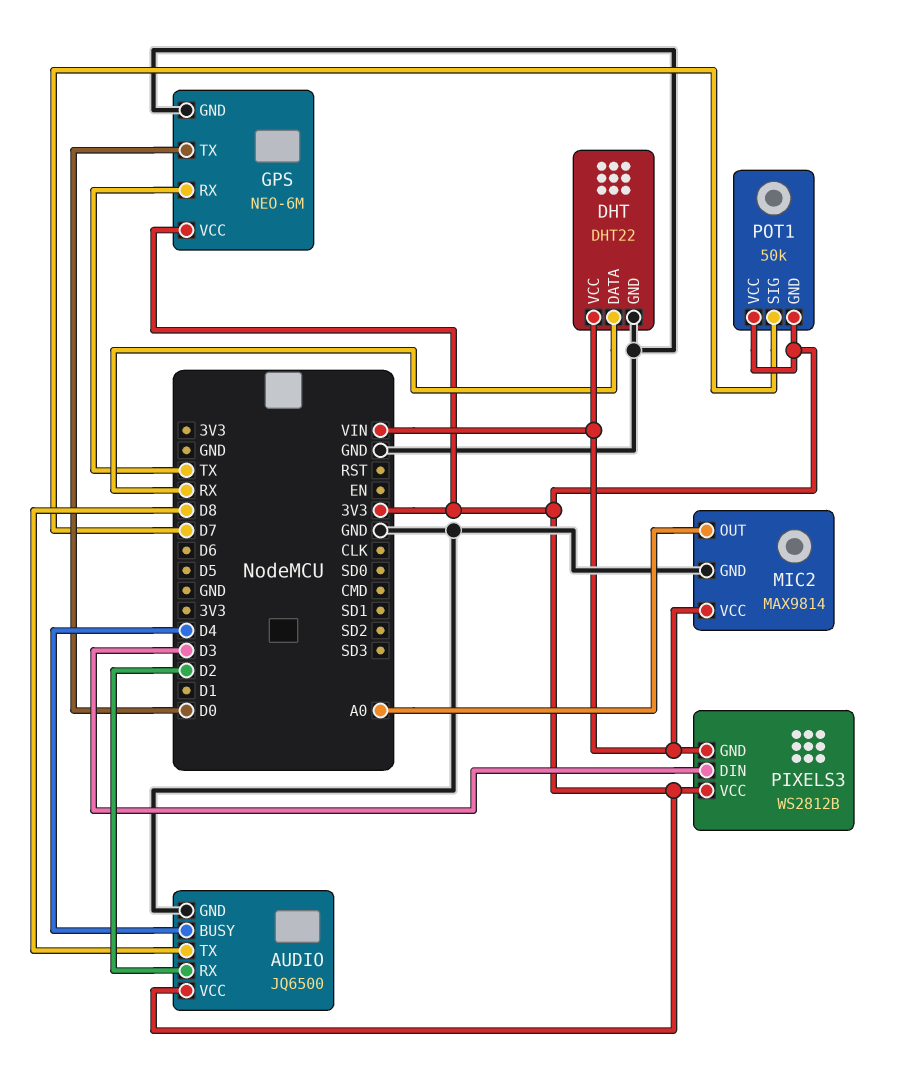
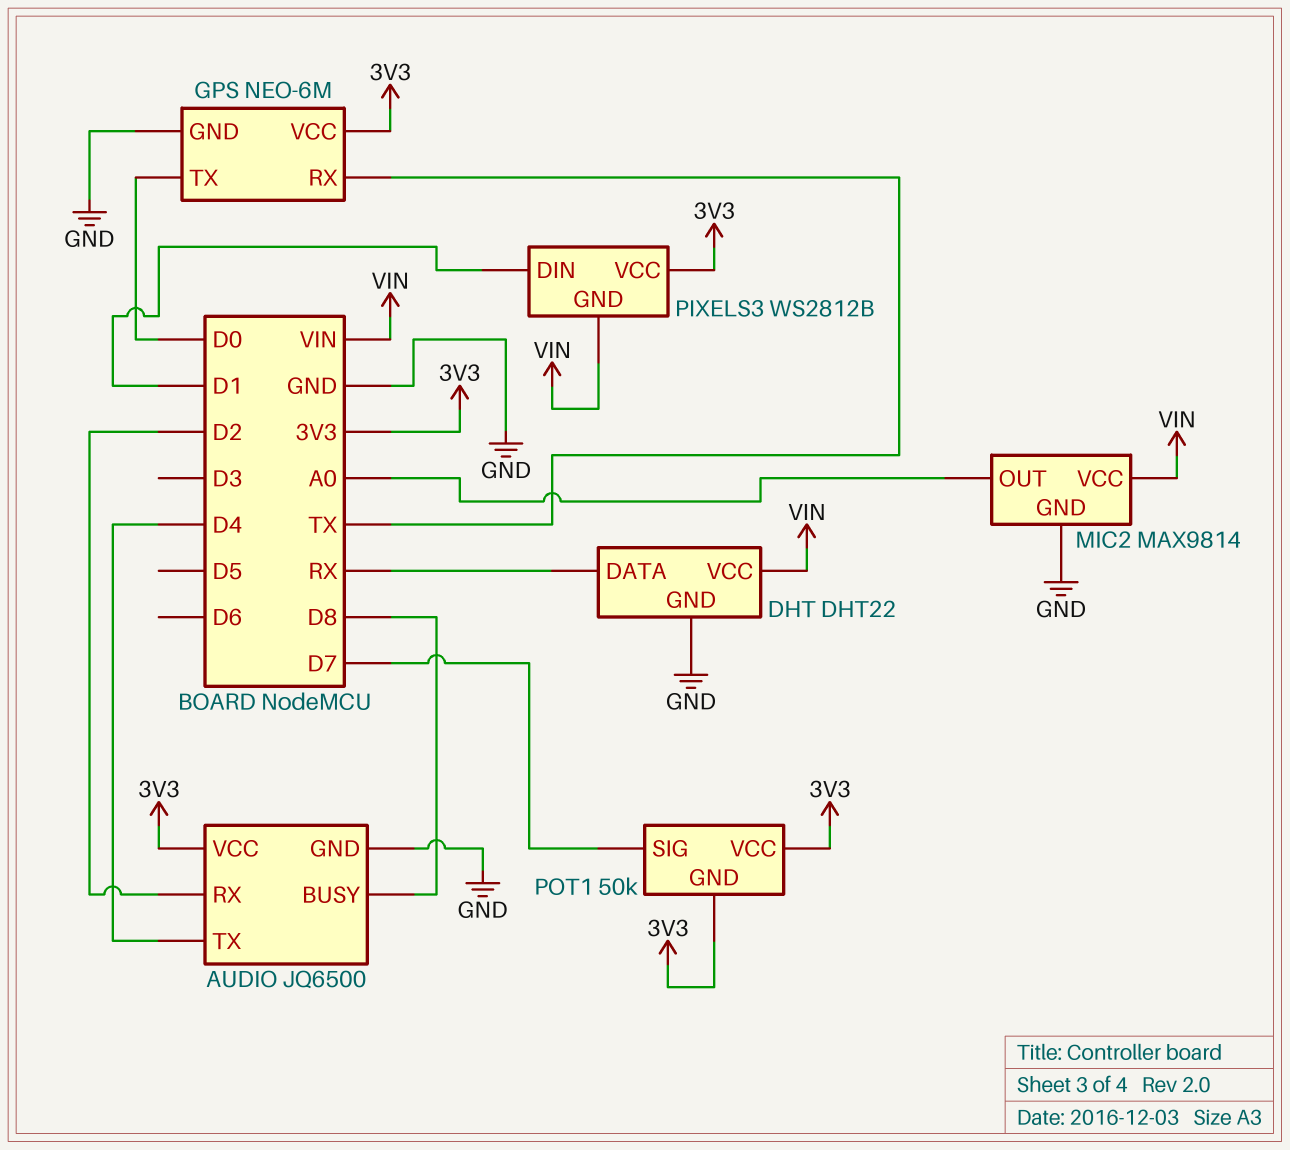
AUDIO pin BUSY: D4 -> D8
AUDIO pin TX: D8 -> D4
PIXELS3 pin DIN: D3 -> D1

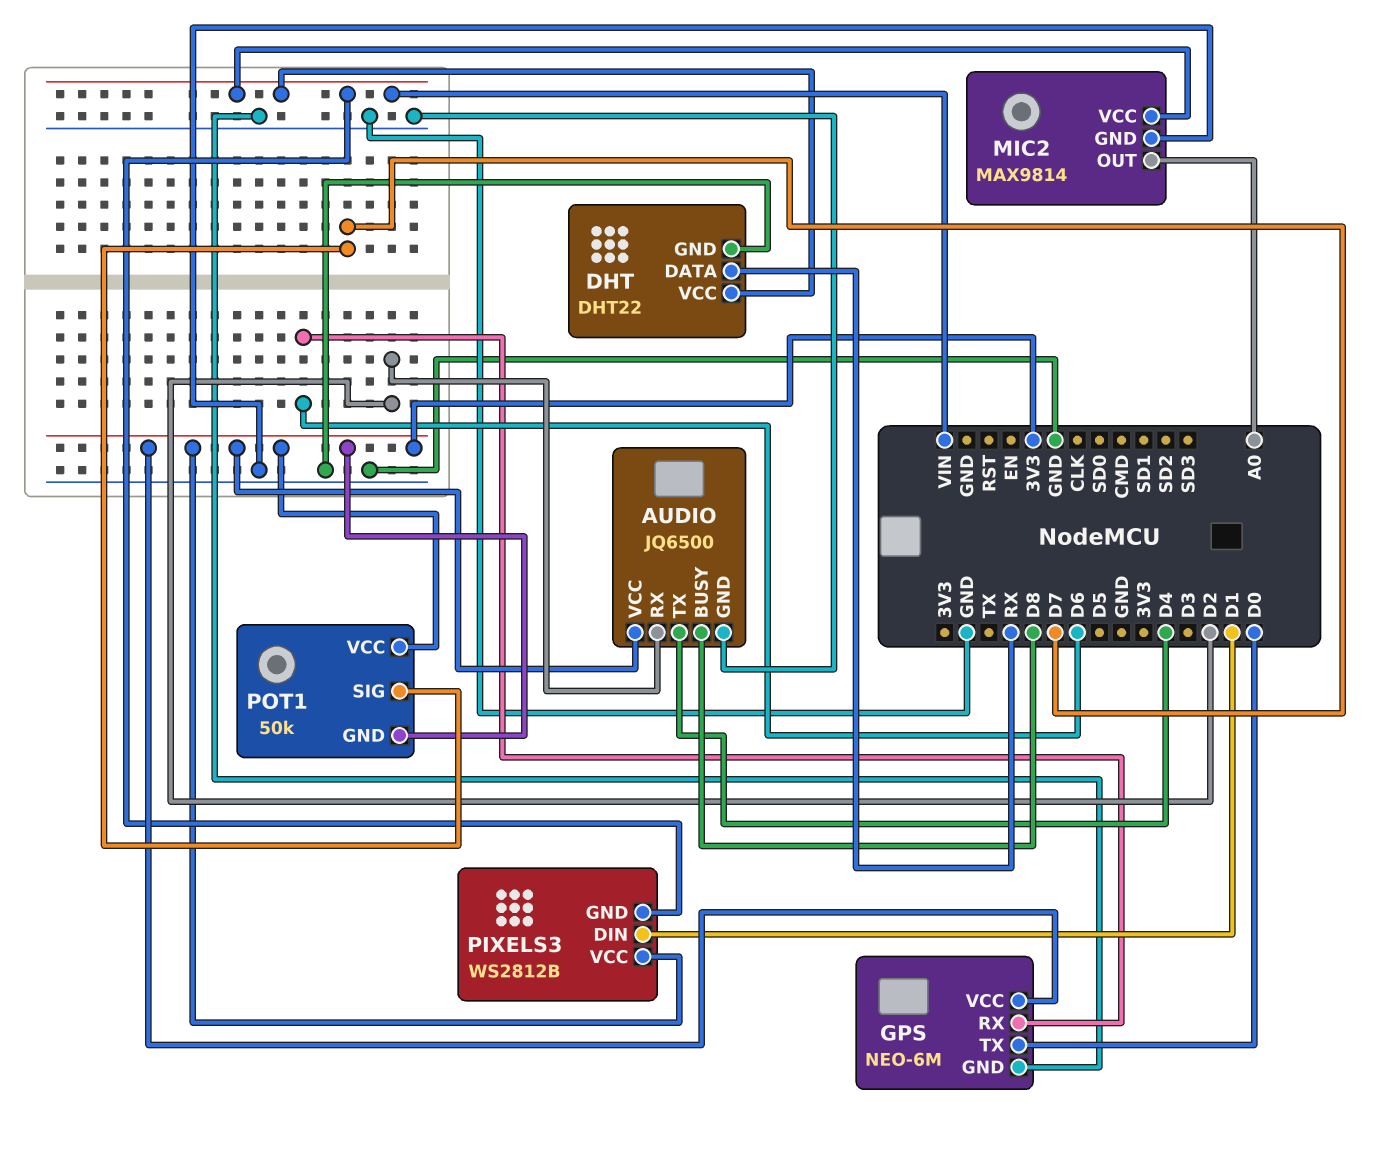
GPS pin RX: TX -> D6

